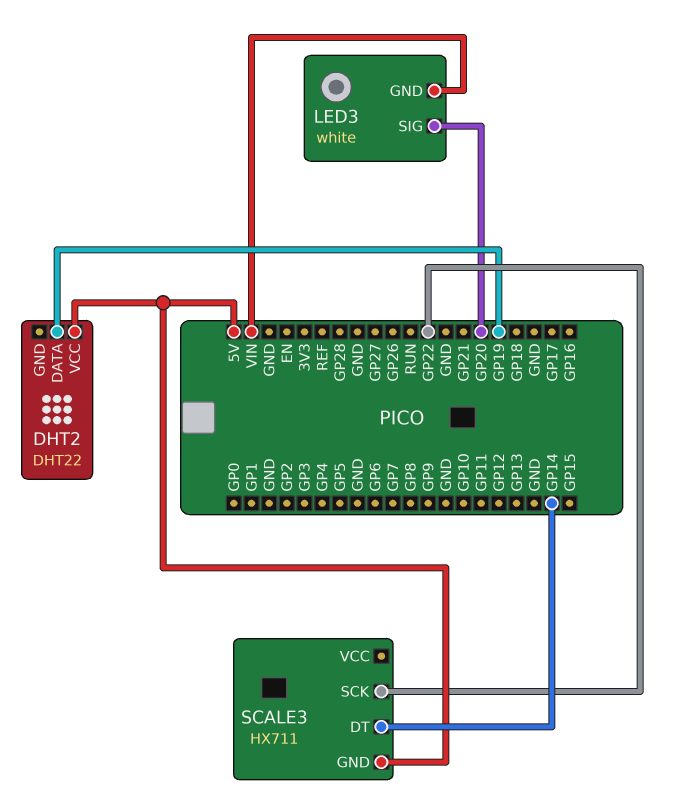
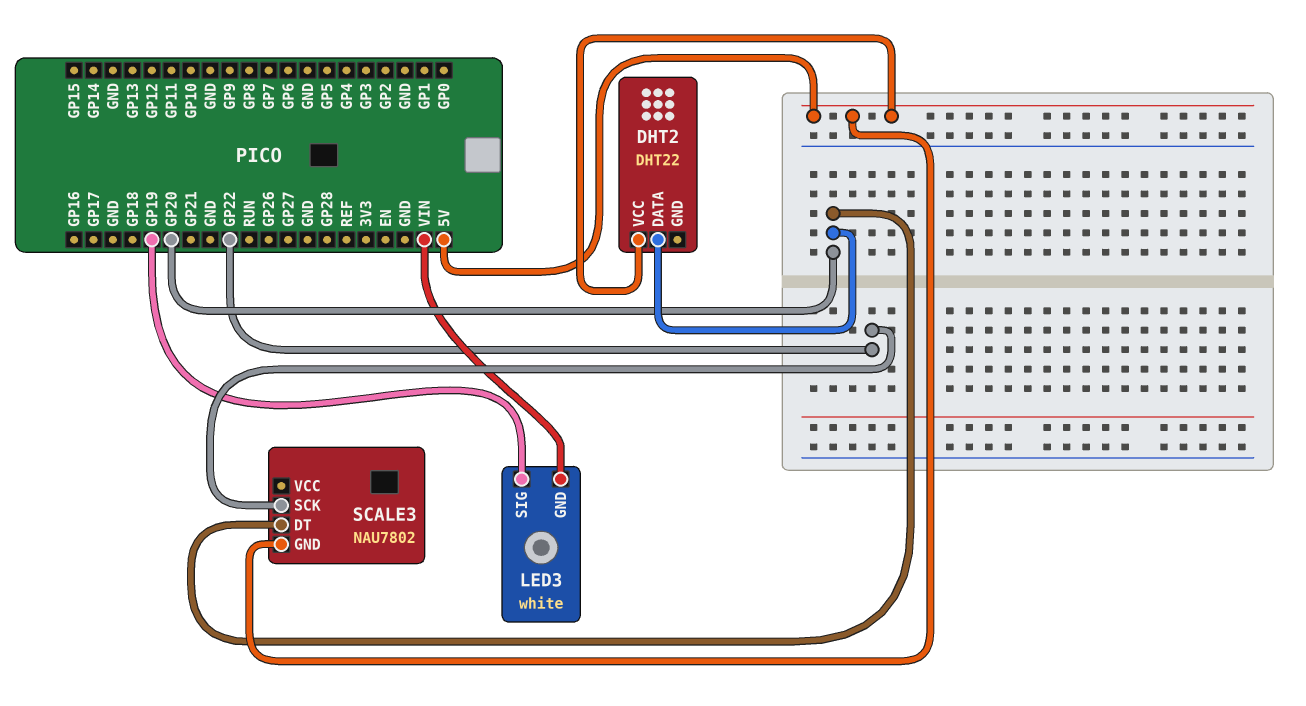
DHT2 pin DATA: GP19 -> GP20
LED3 pin SIG: GP20 -> GP19
SCALE3: HX711 -> NAU7802
SCALE3 pin DT: GP14 -> GP20

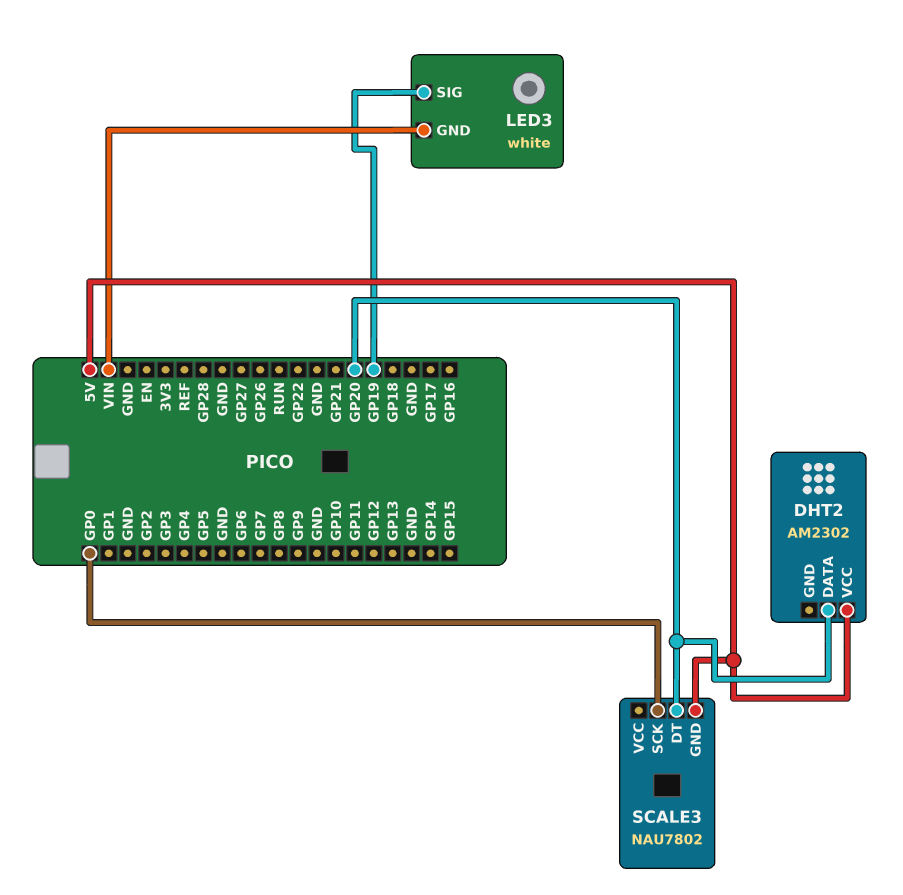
DHT2: DHT22 -> AM2302
SCALE3 pin SCK: GP22 -> GP0

